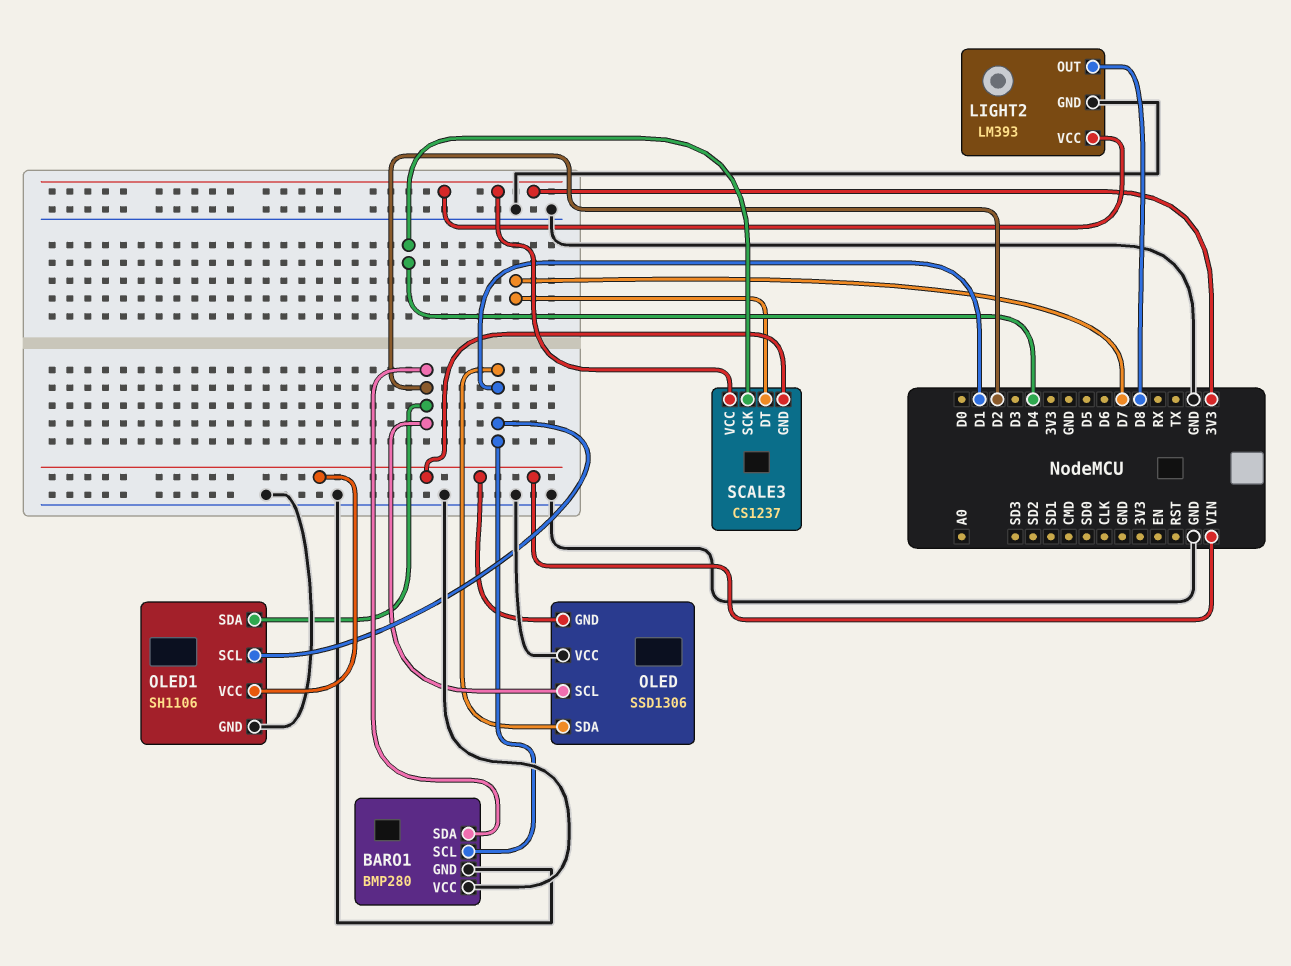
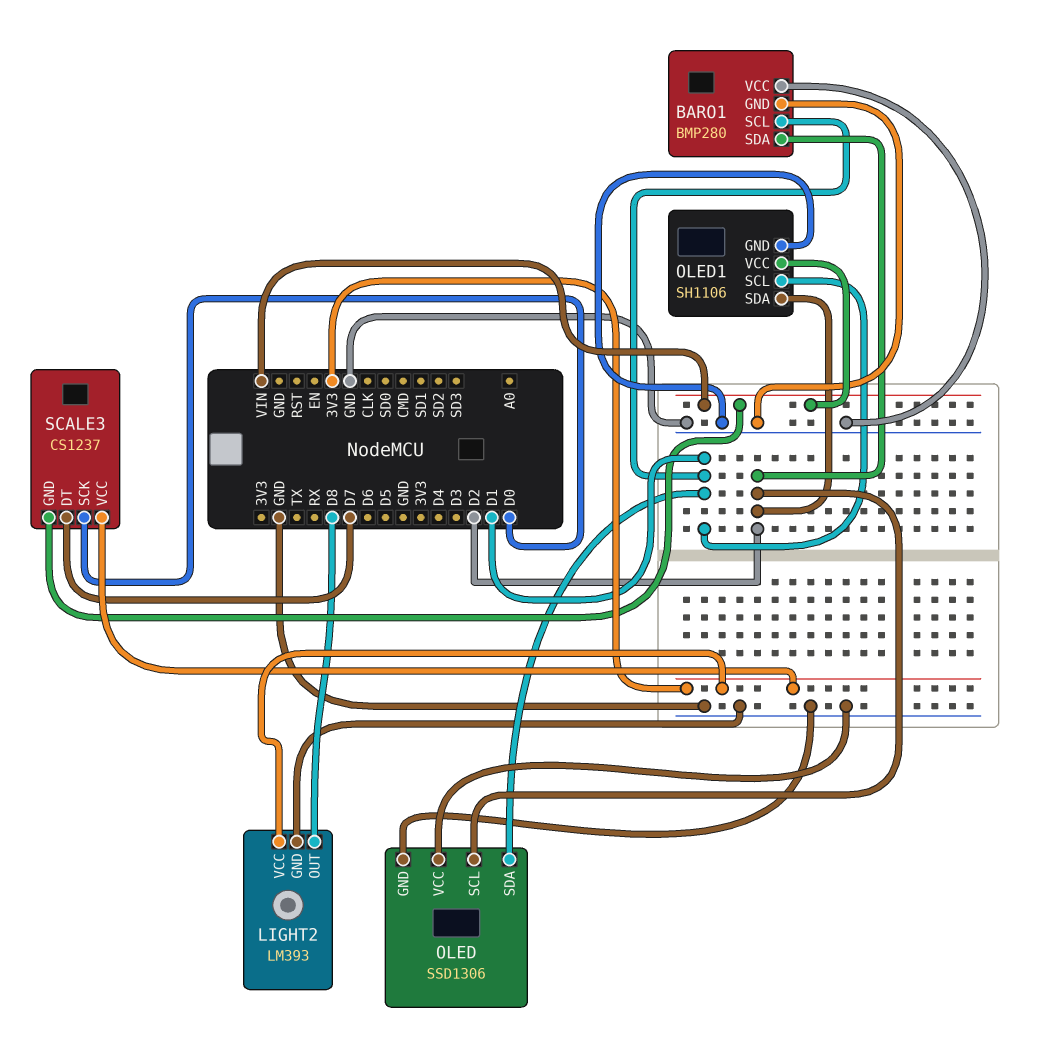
OLED pin GND: VIN -> GND
SCALE3 pin SCK: D4 -> D0

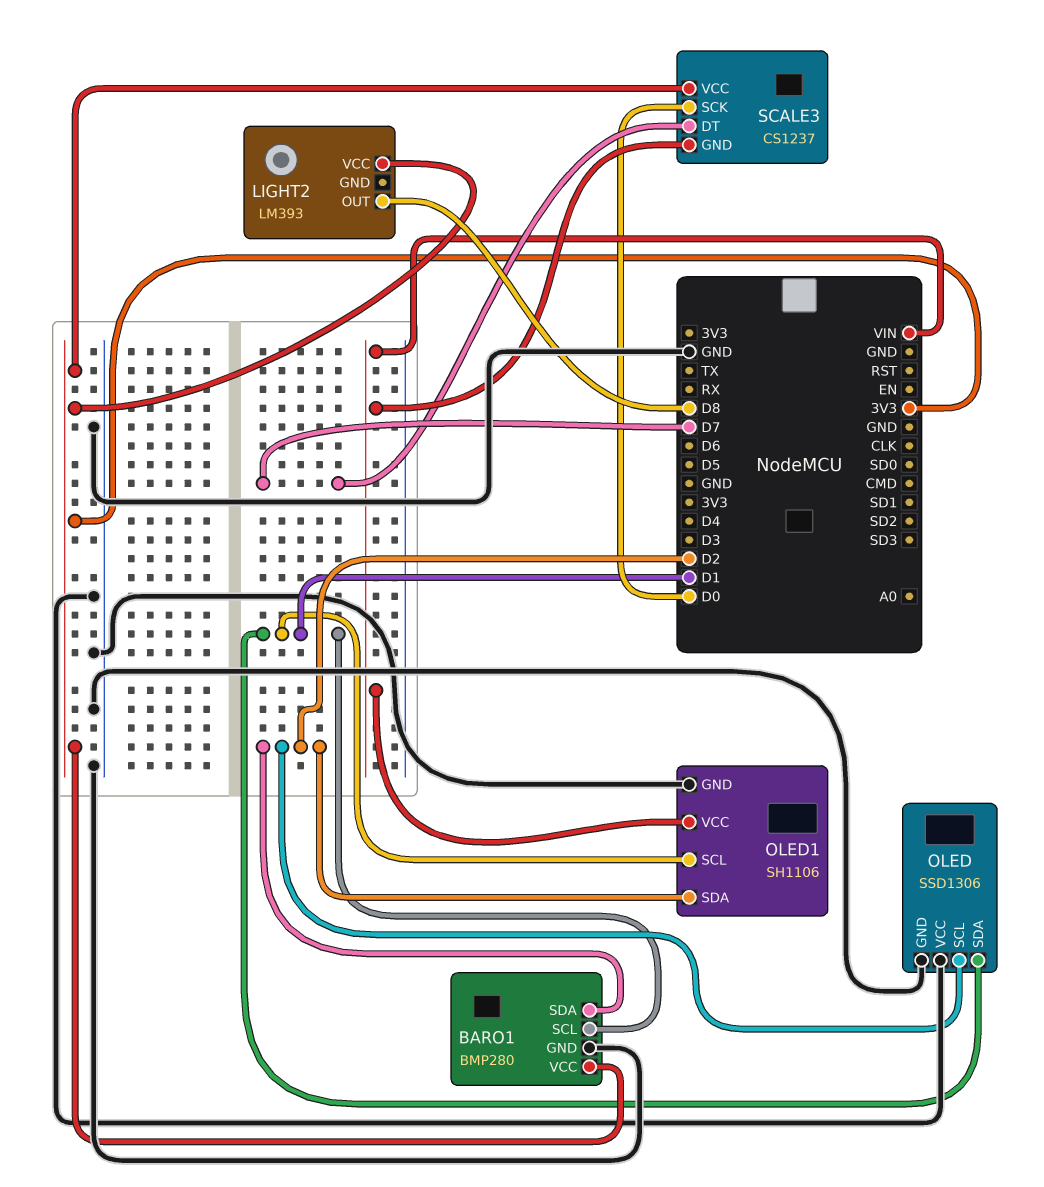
BARO1 pin VCC: GND -> 3V3
LIGHT2 pin GND: GND -> none

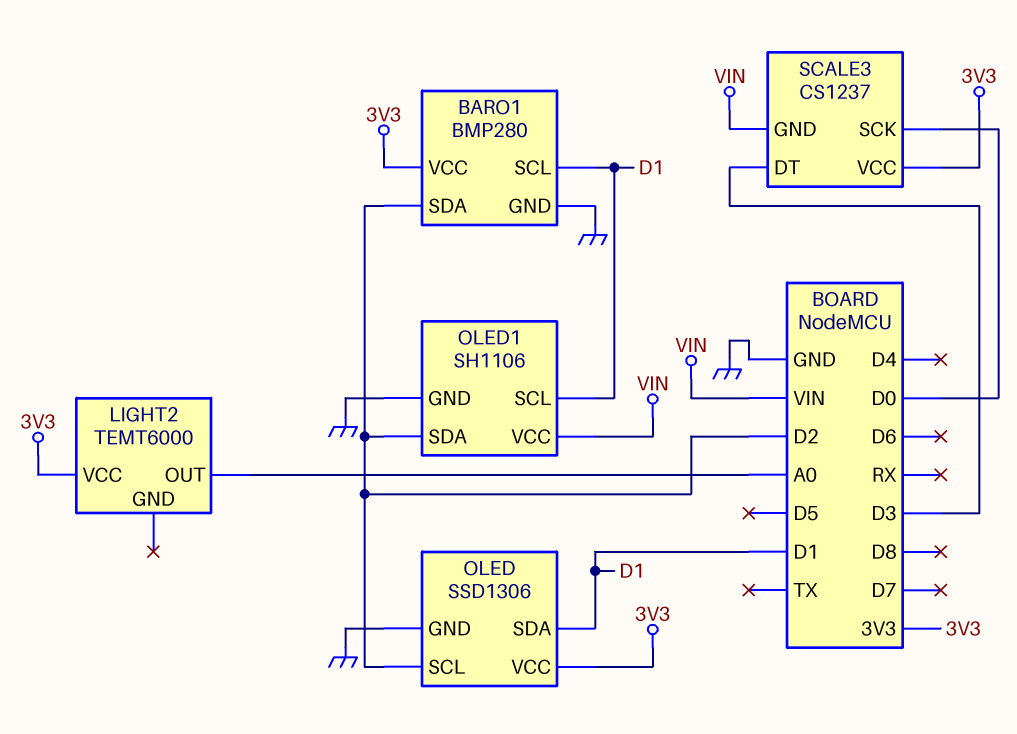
LIGHT2: LM393 -> TEMT6000
LIGHT2 pin OUT: D8 -> A0
OLED pin VCC: GND -> 3V3
SCALE3 pin DT: D7 -> D3

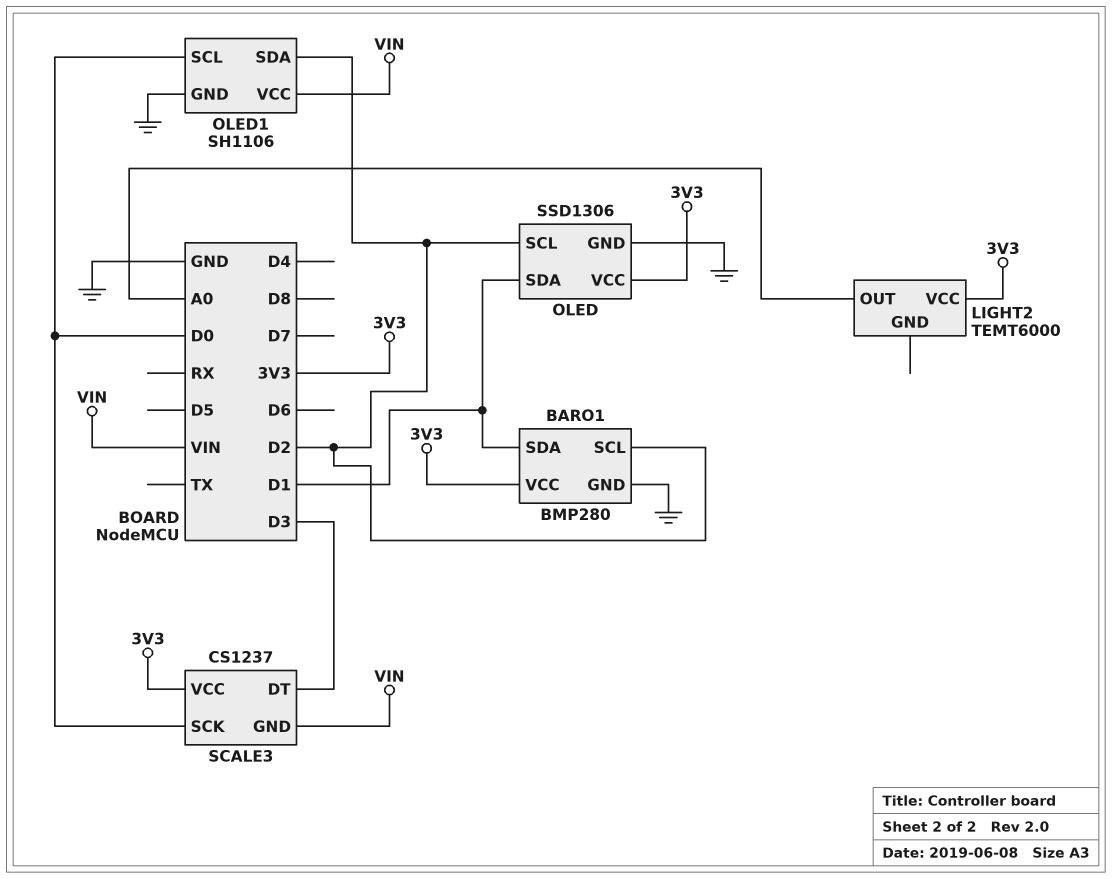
BARO1 pin SCL: D1 -> D2
BARO1 pin SDA: D2 -> D1
OLED1 pin SCL: D1 -> D0

